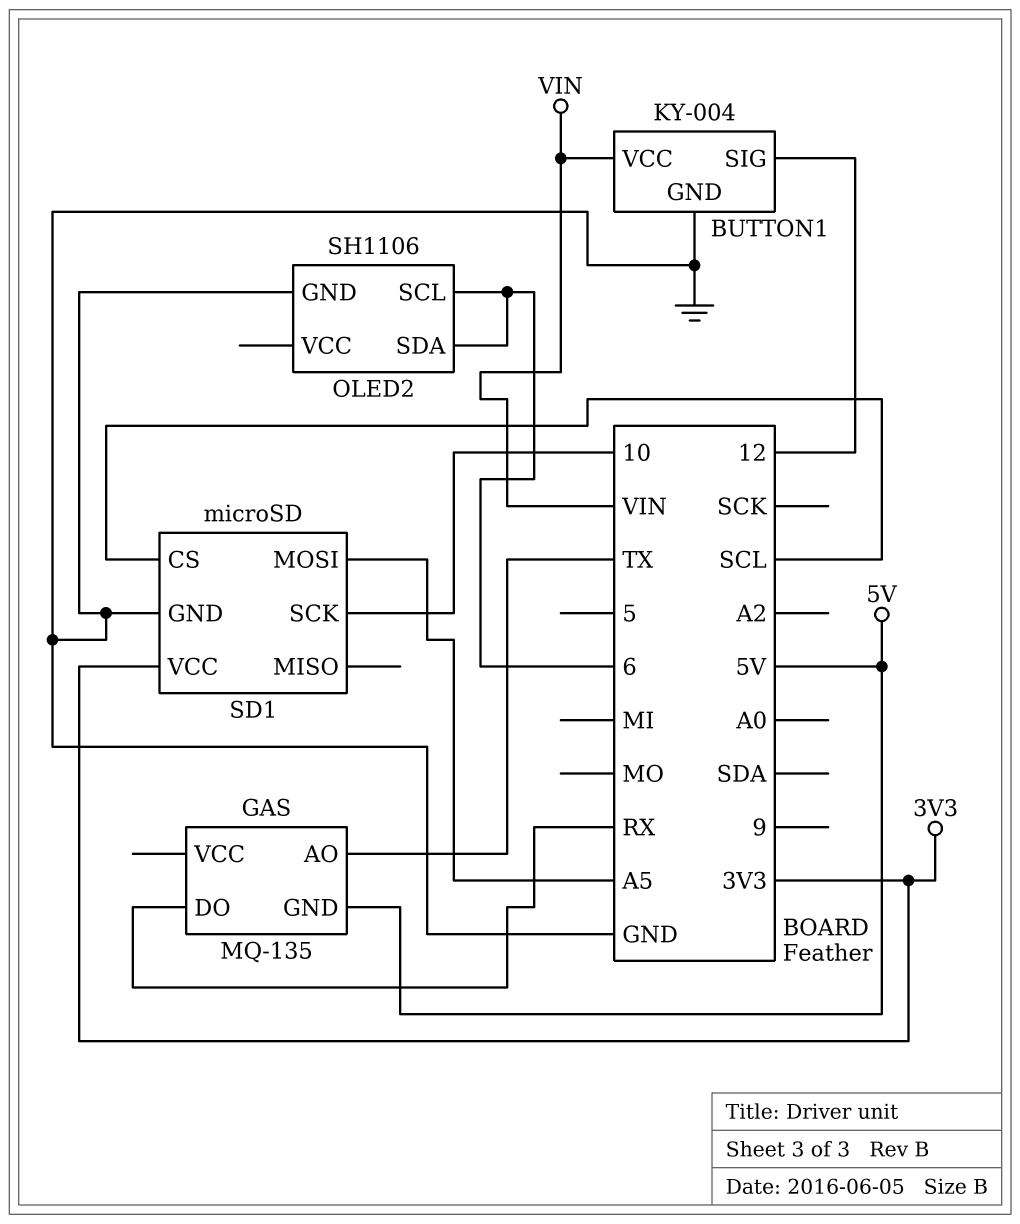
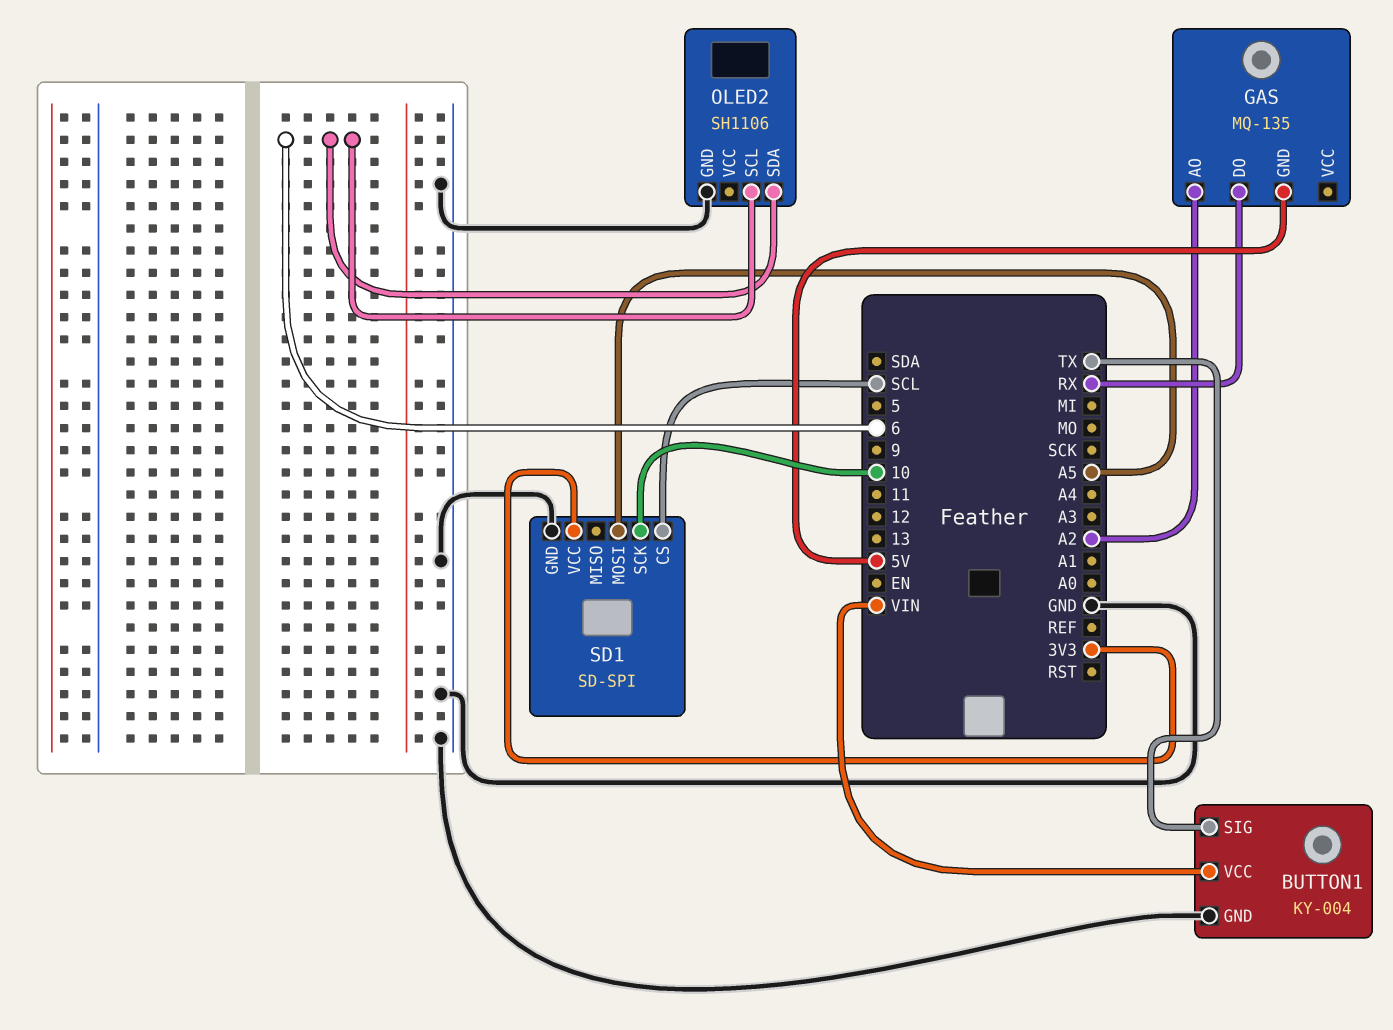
BUTTON1 pin SIG: 12 -> TX
GAS pin AO: TX -> A2
SD1: microSD -> SD-SPI

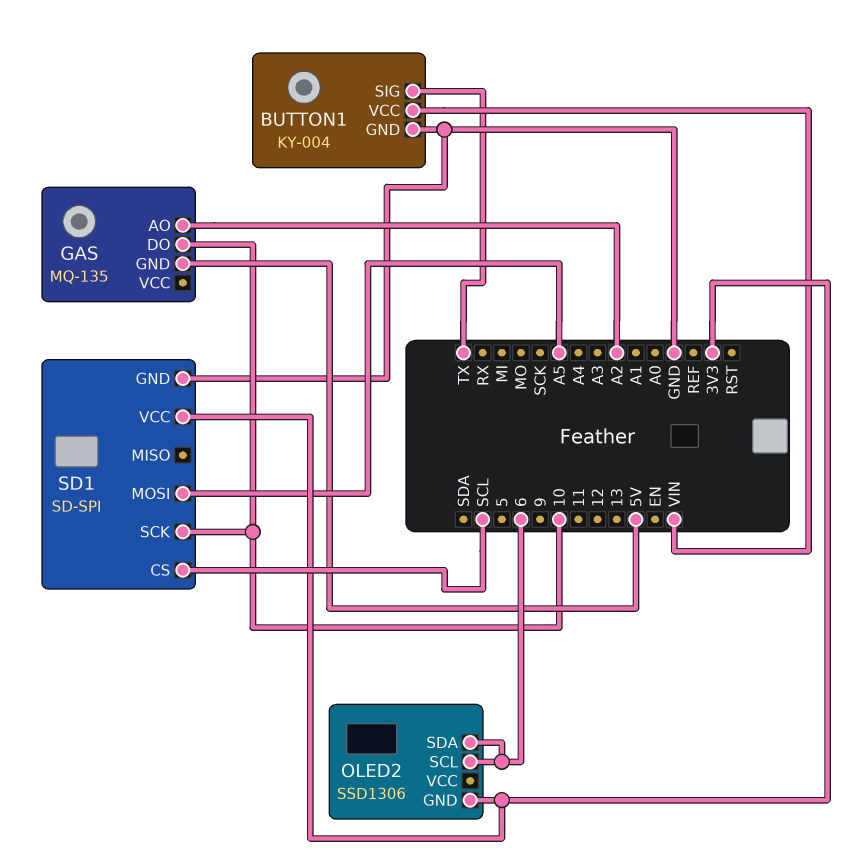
GAS pin DO: RX -> 10
OLED2: SH1106 -> SSD1306
OLED2 pin GND: GND -> 3V3

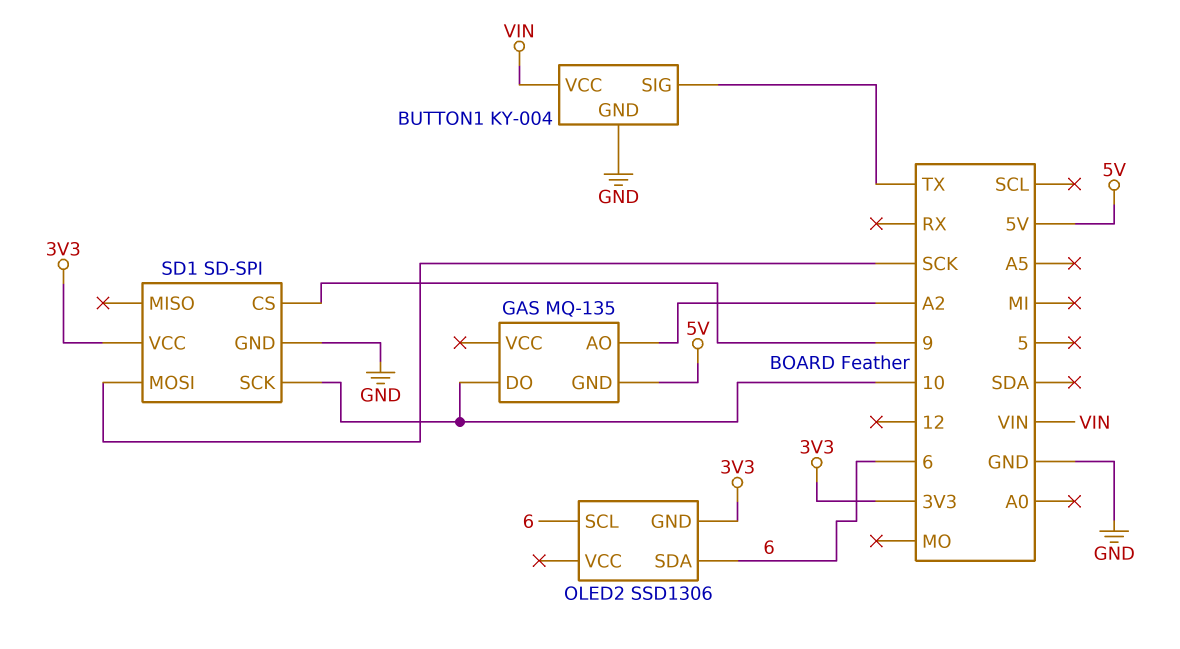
SD1 pin CS: SCL -> 9
SD1 pin MOSI: A5 -> SCK

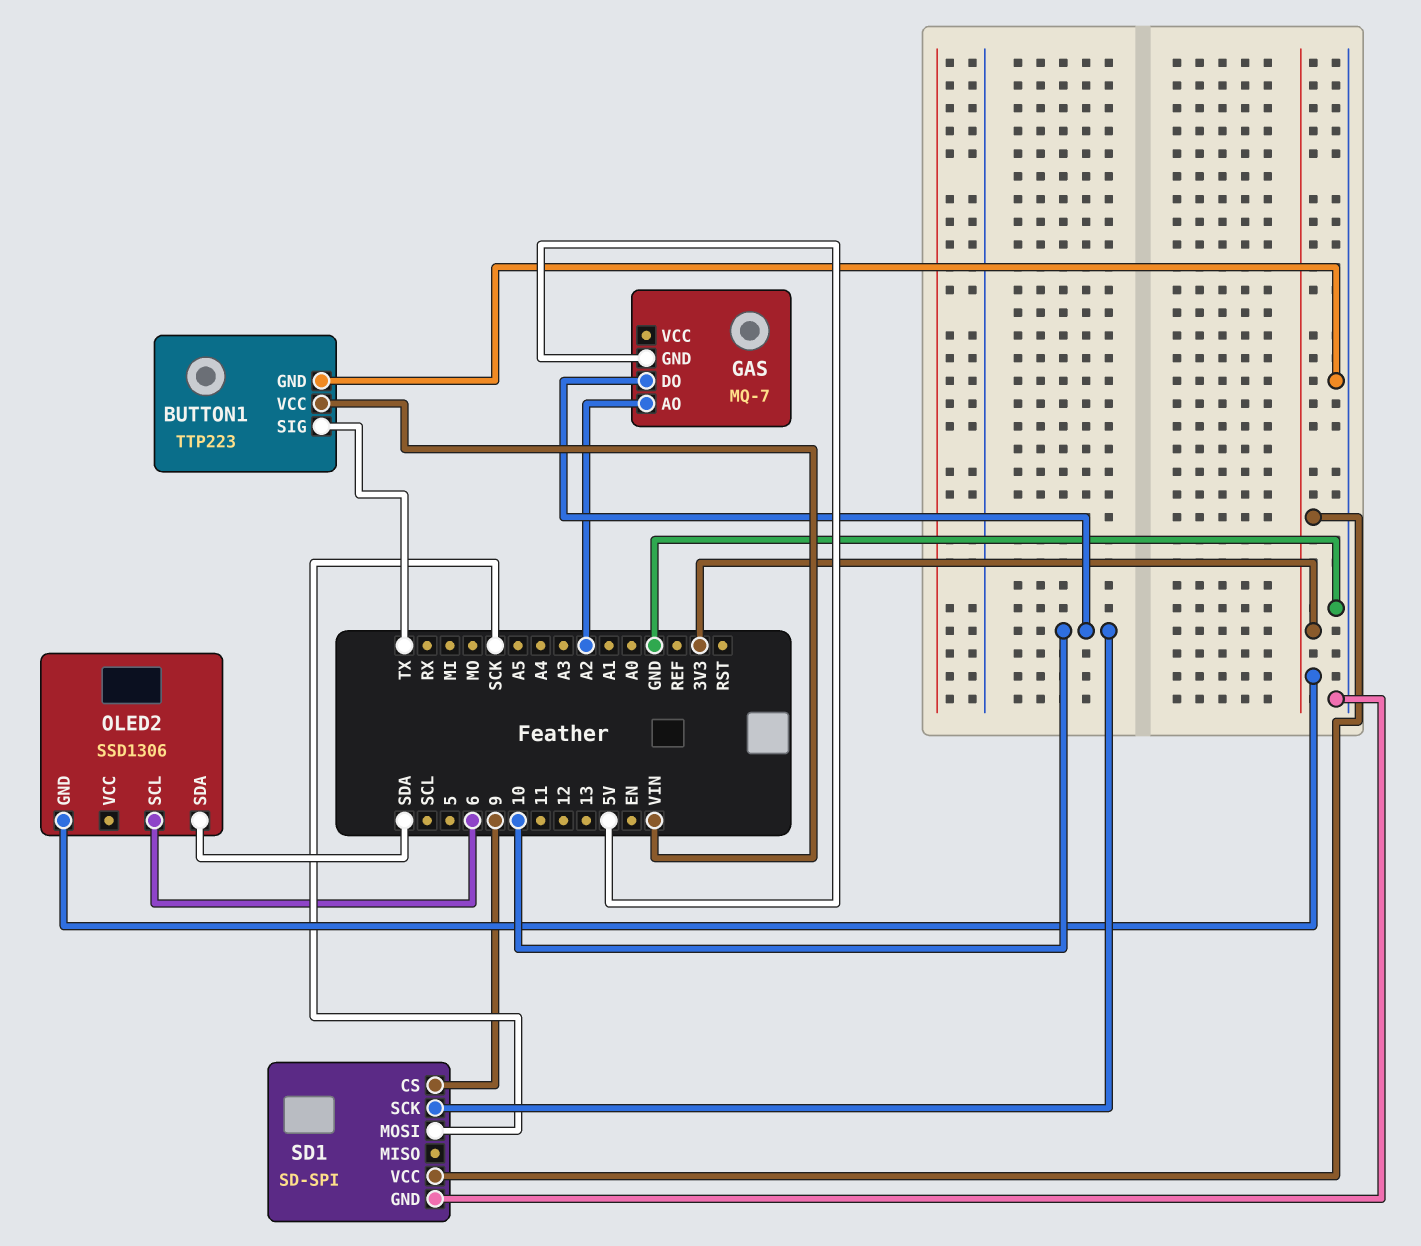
BUTTON1: KY-004 -> TTP223
GAS: MQ-135 -> MQ-7
OLED2 pin SDA: 6 -> SDA

